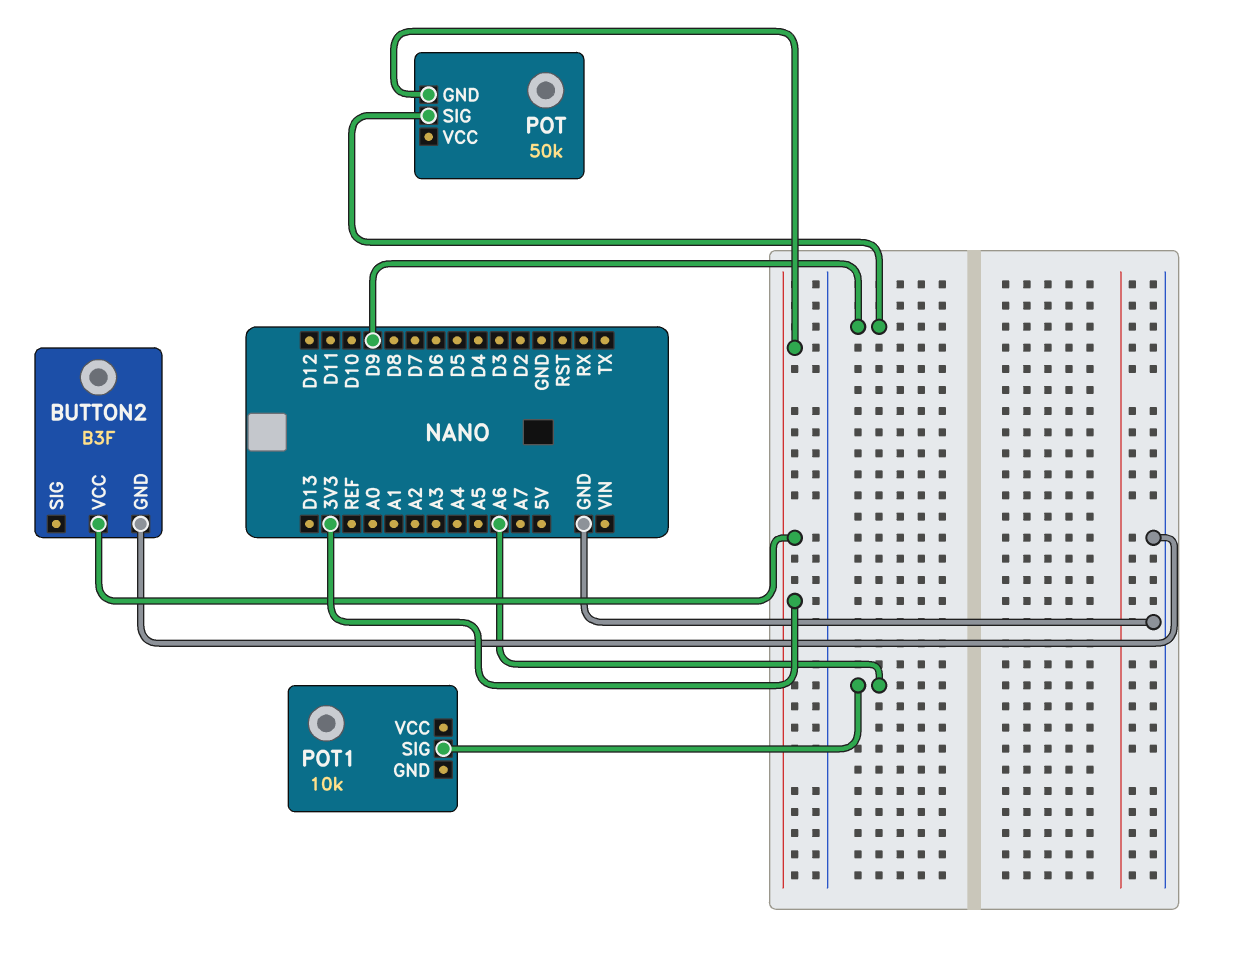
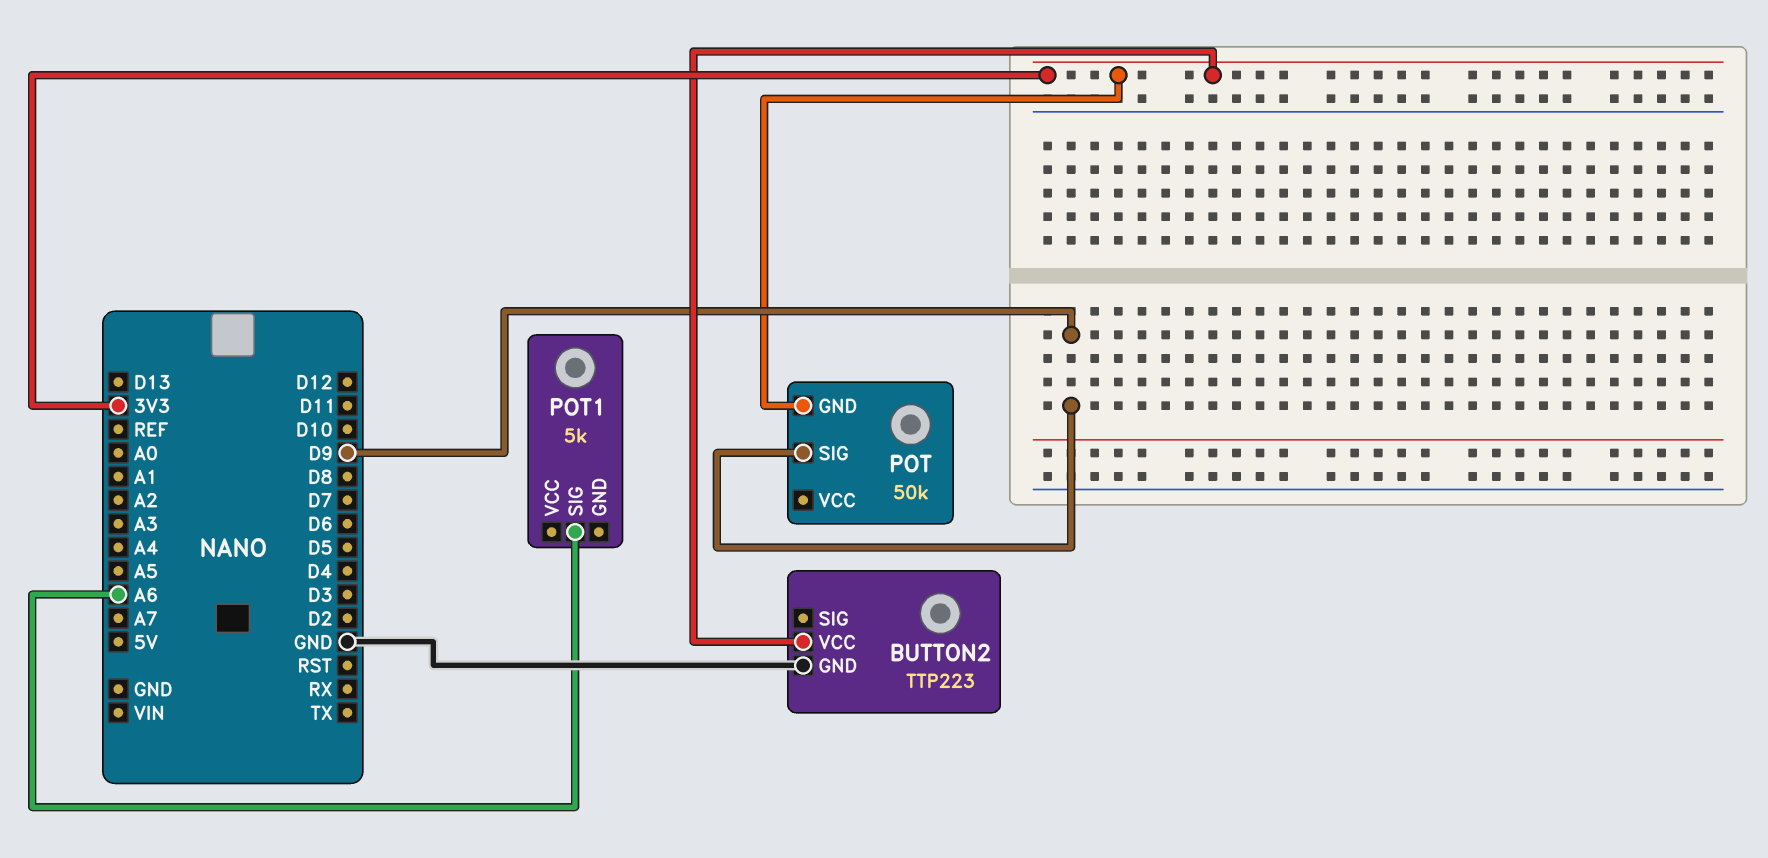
BUTTON2: B3F -> TTP223
POT1: 10k -> 5k

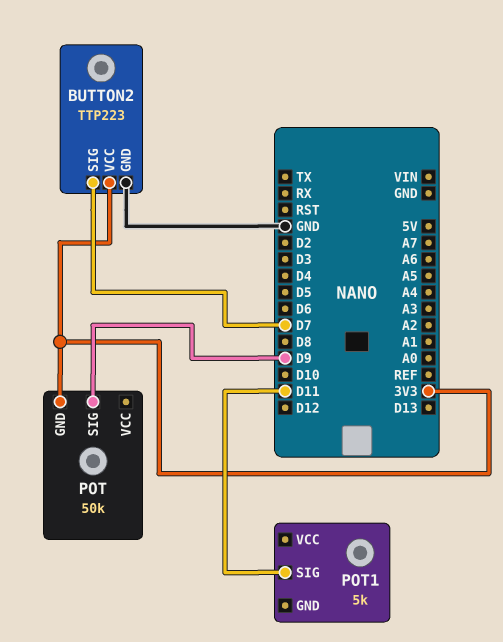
BUTTON2 pin SIG: none -> D7
POT1 pin SIG: A6 -> D11

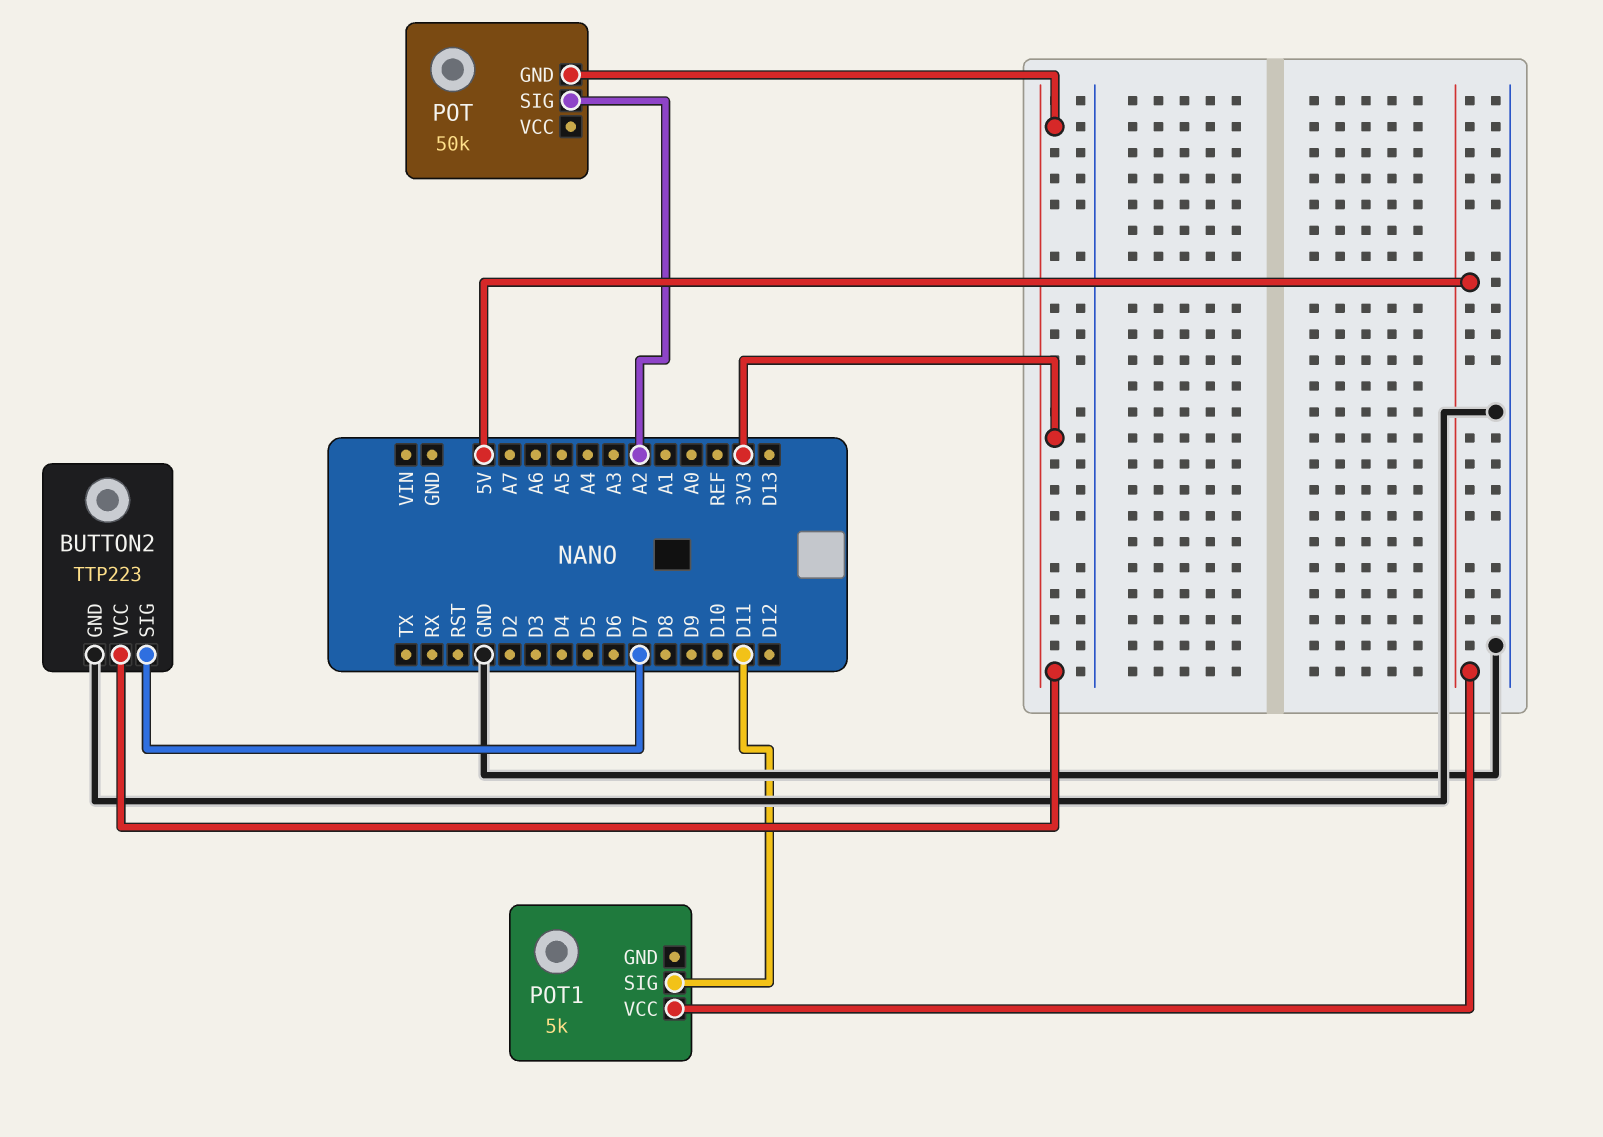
POT pin SIG: D9 -> A2
POT1 pin VCC: none -> 5V

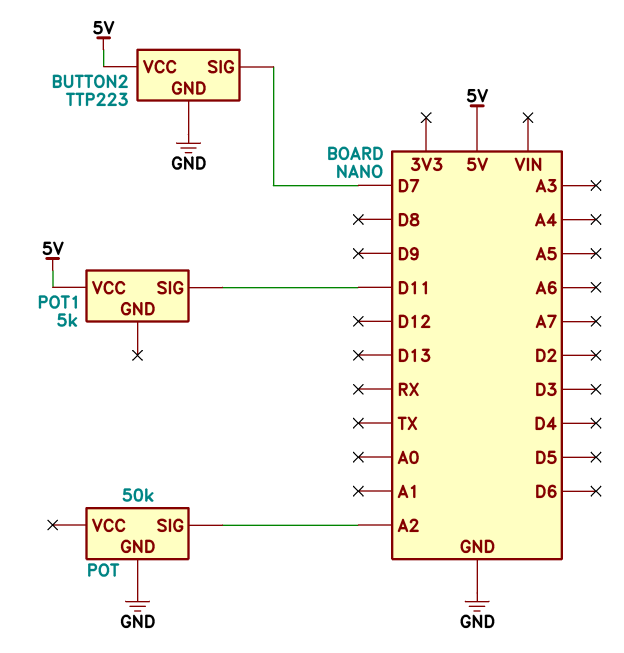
BUTTON2 pin VCC: 3V3 -> 5V
POT pin GND: 3V3 -> GND

